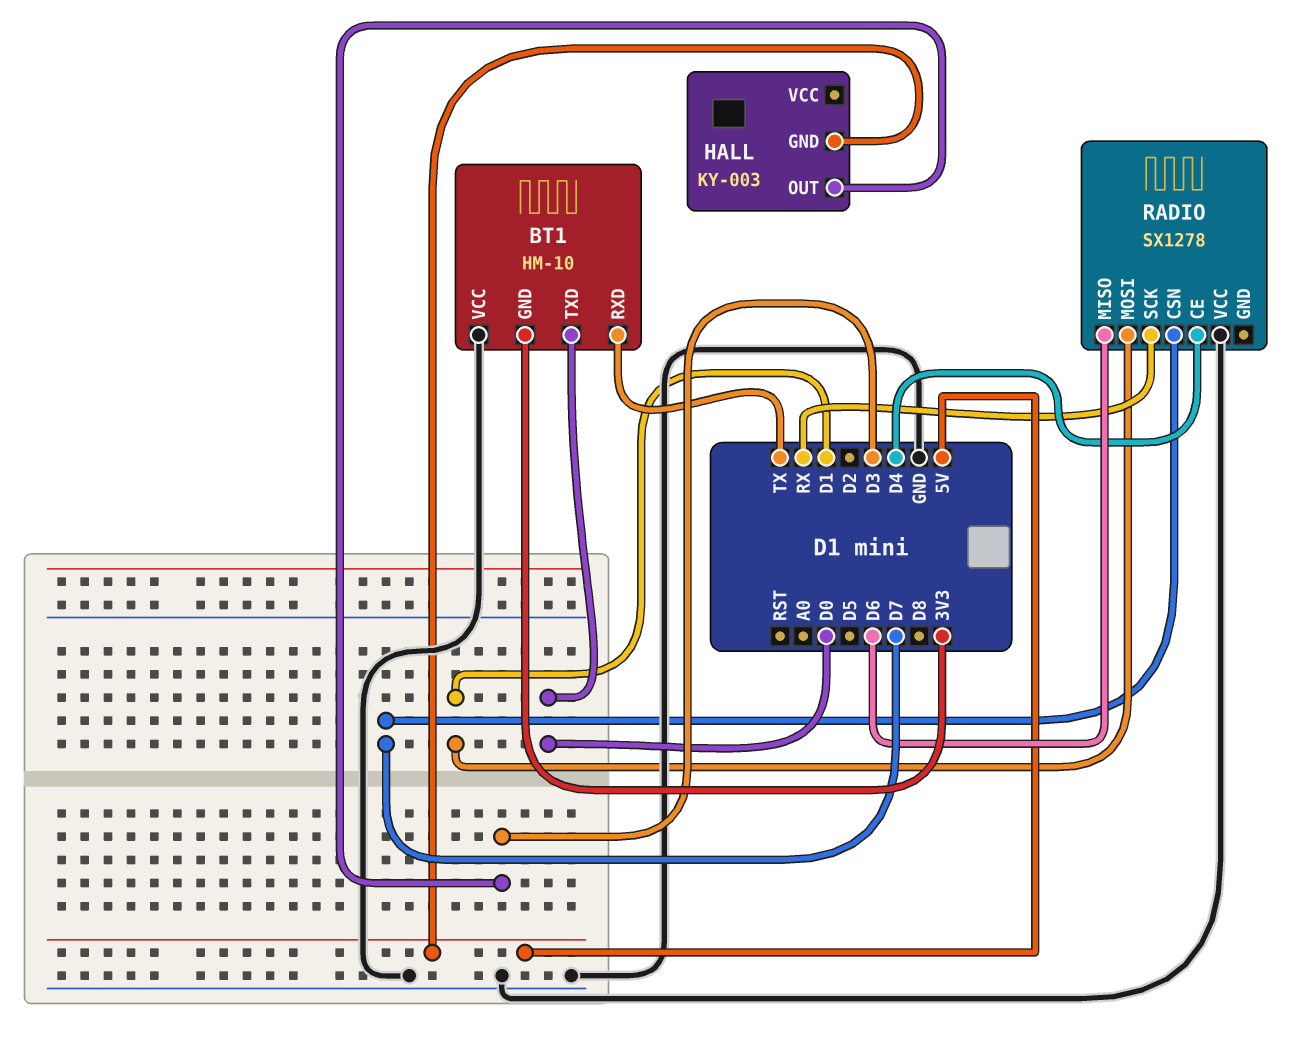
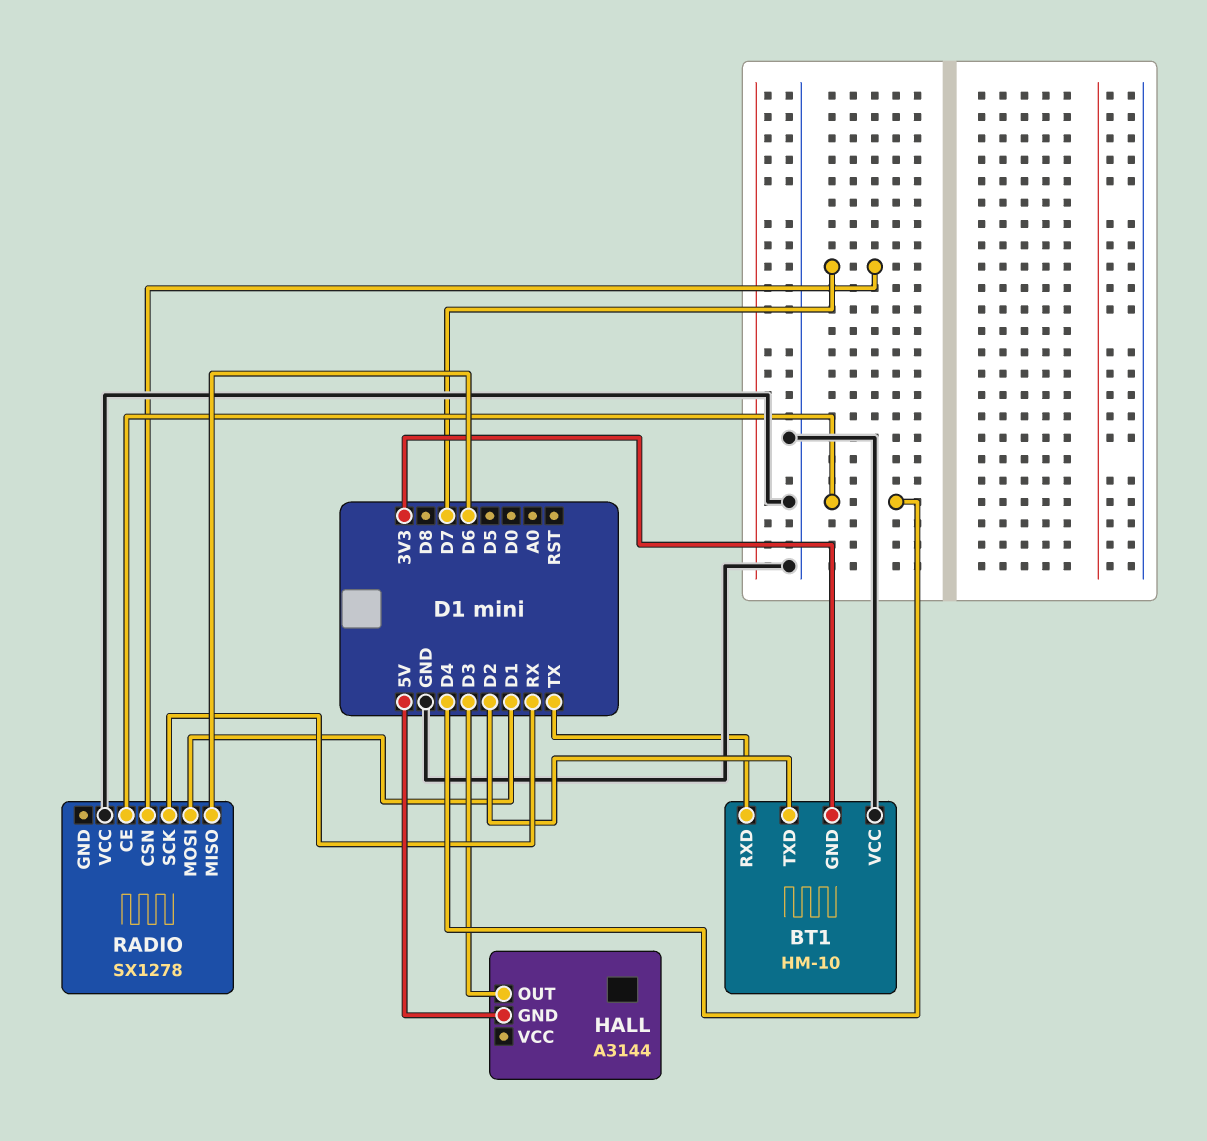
BT1 pin TXD: D0 -> D2
HALL: KY-003 -> A3144

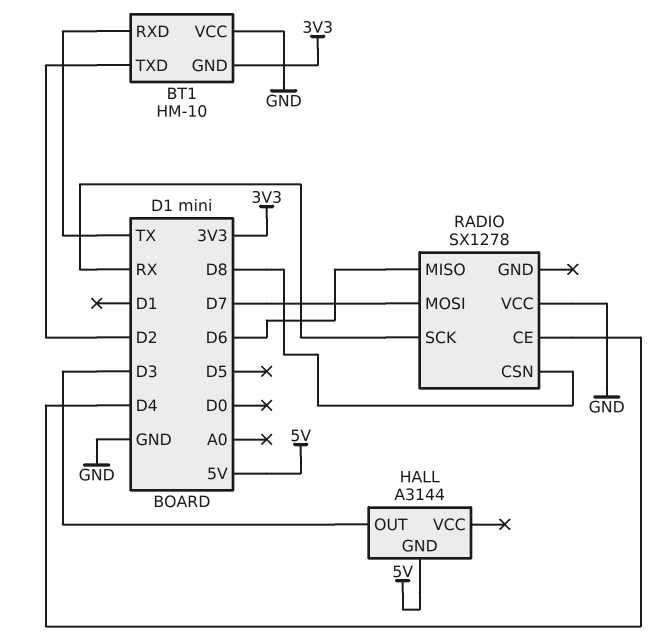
RADIO pin CSN: D7 -> D8
RADIO pin MOSI: D1 -> D7

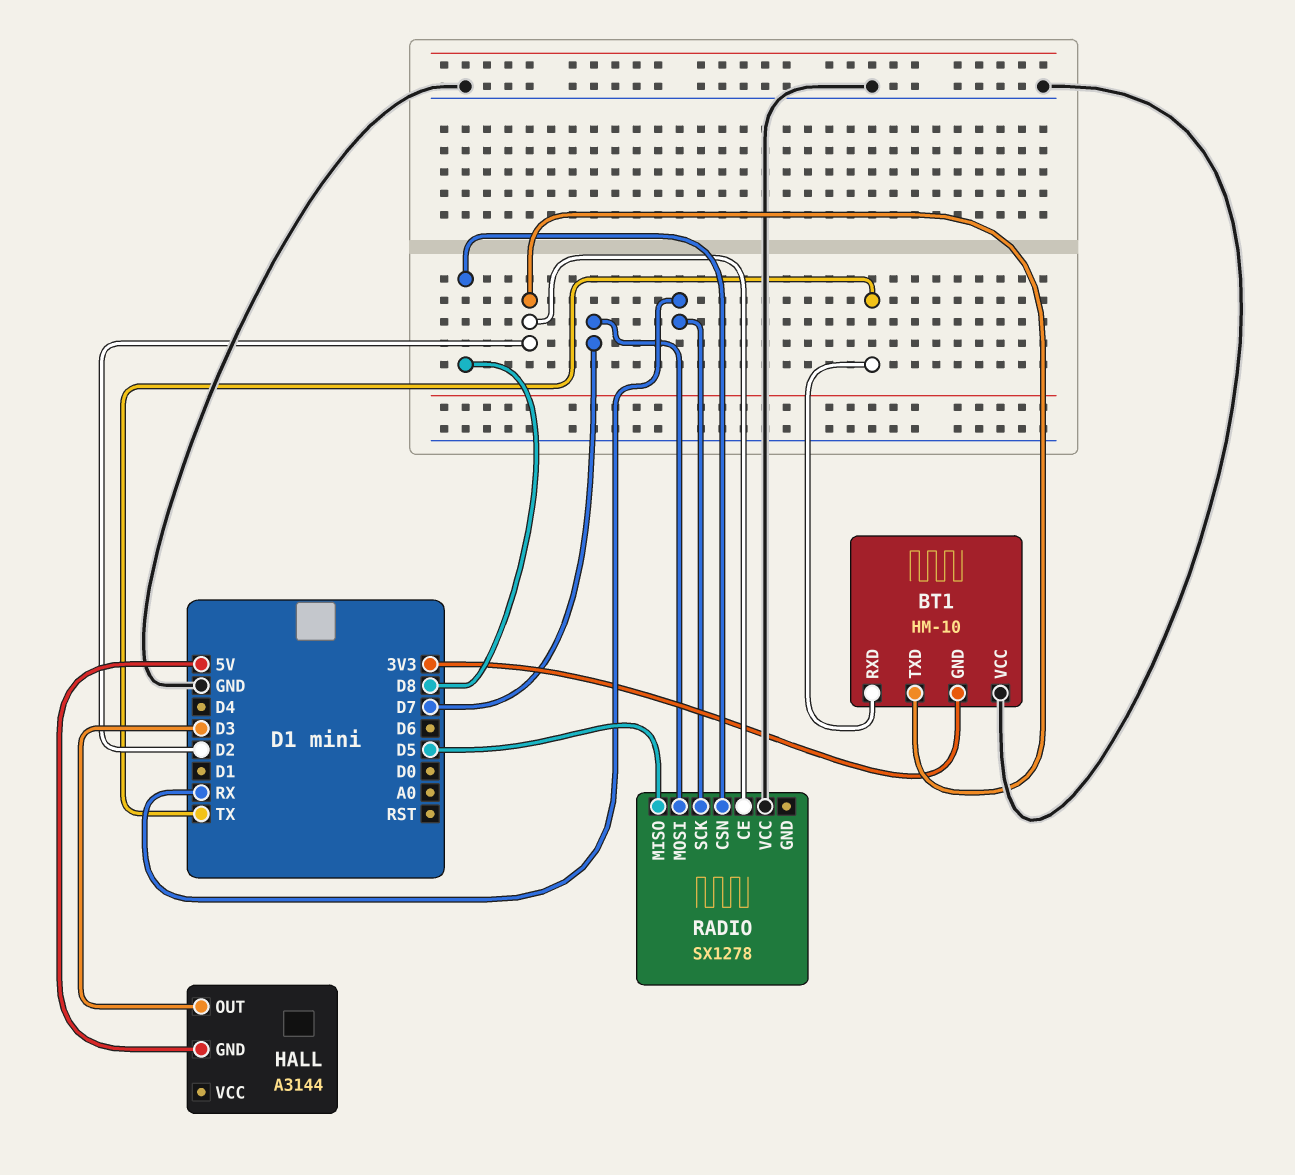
RADIO pin CE: D4 -> D2
RADIO pin MISO: D6 -> D5

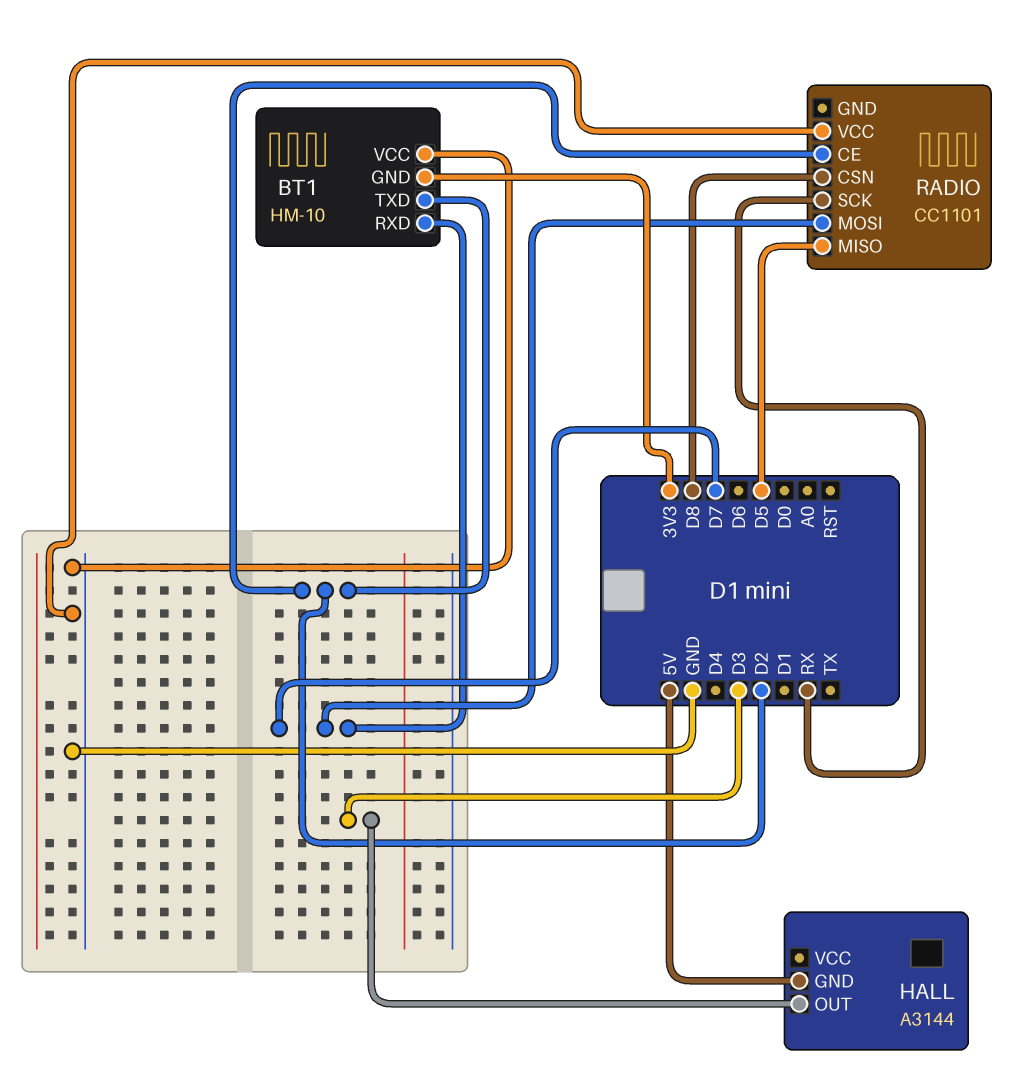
BT1 pin RXD: TX -> D7
RADIO: SX1278 -> CC1101

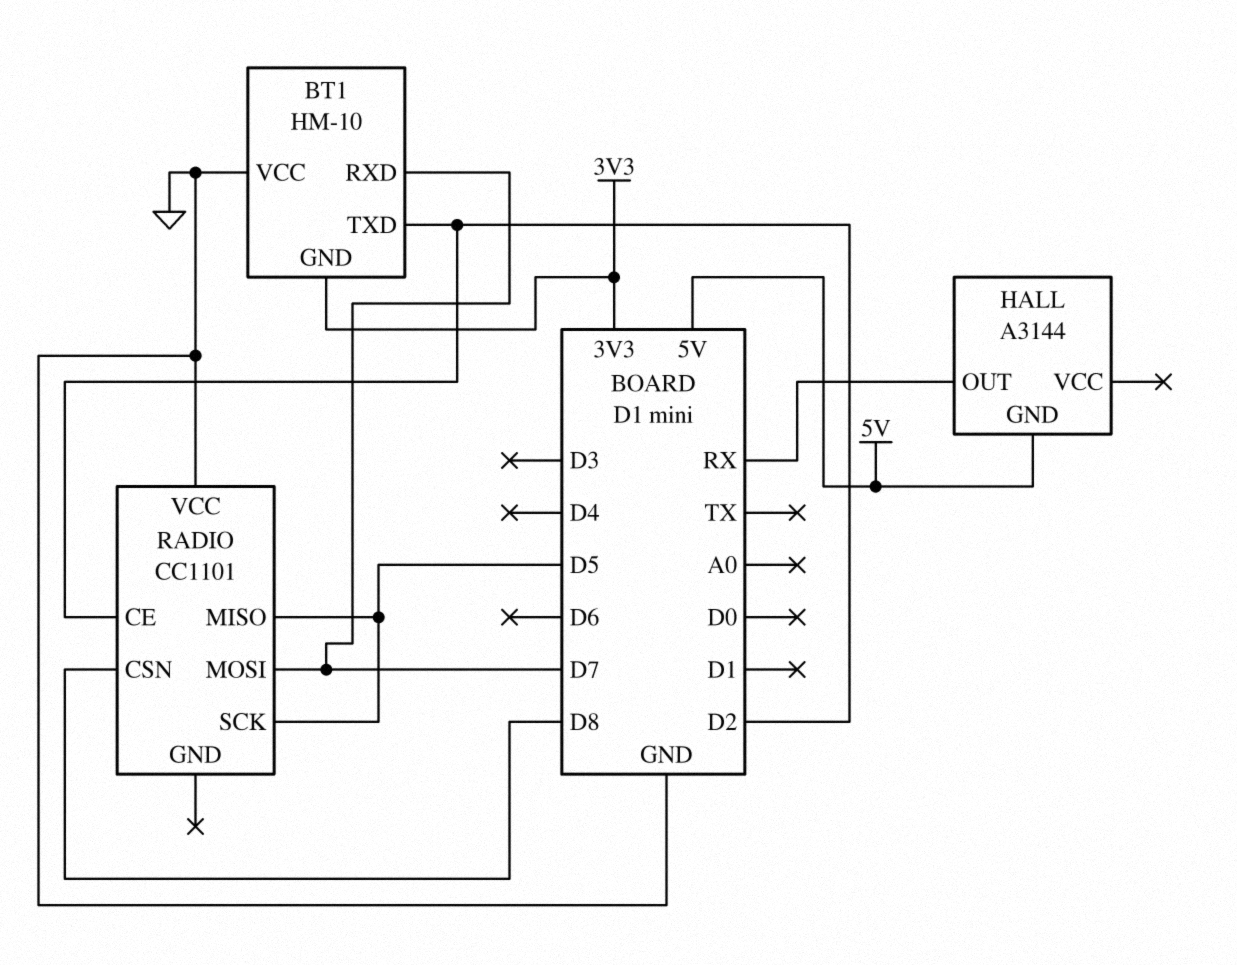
HALL pin OUT: D3 -> RX
RADIO pin SCK: RX -> D5

